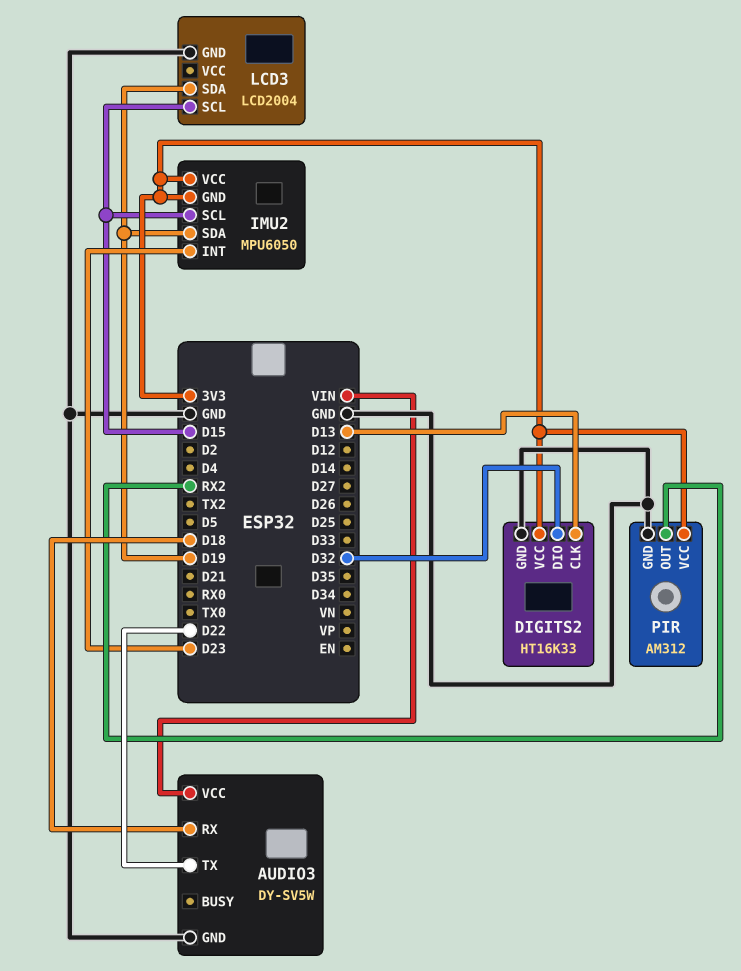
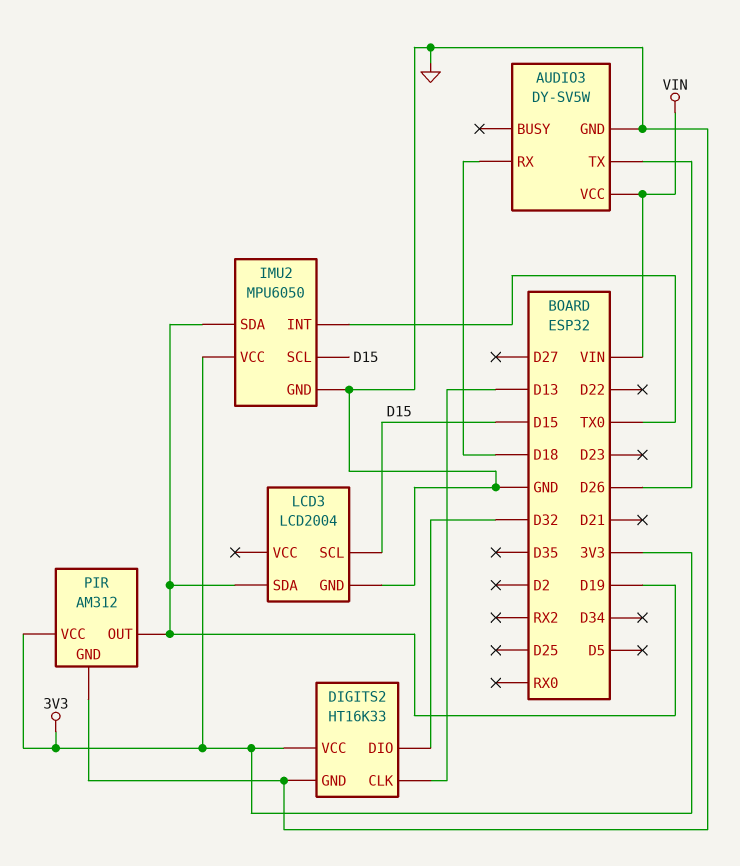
AUDIO3 pin TX: D22 -> D26
IMU2 pin GND: 3V3 -> GND
IMU2 pin INT: D23 -> TX0
PIR pin OUT: RX2 -> D19

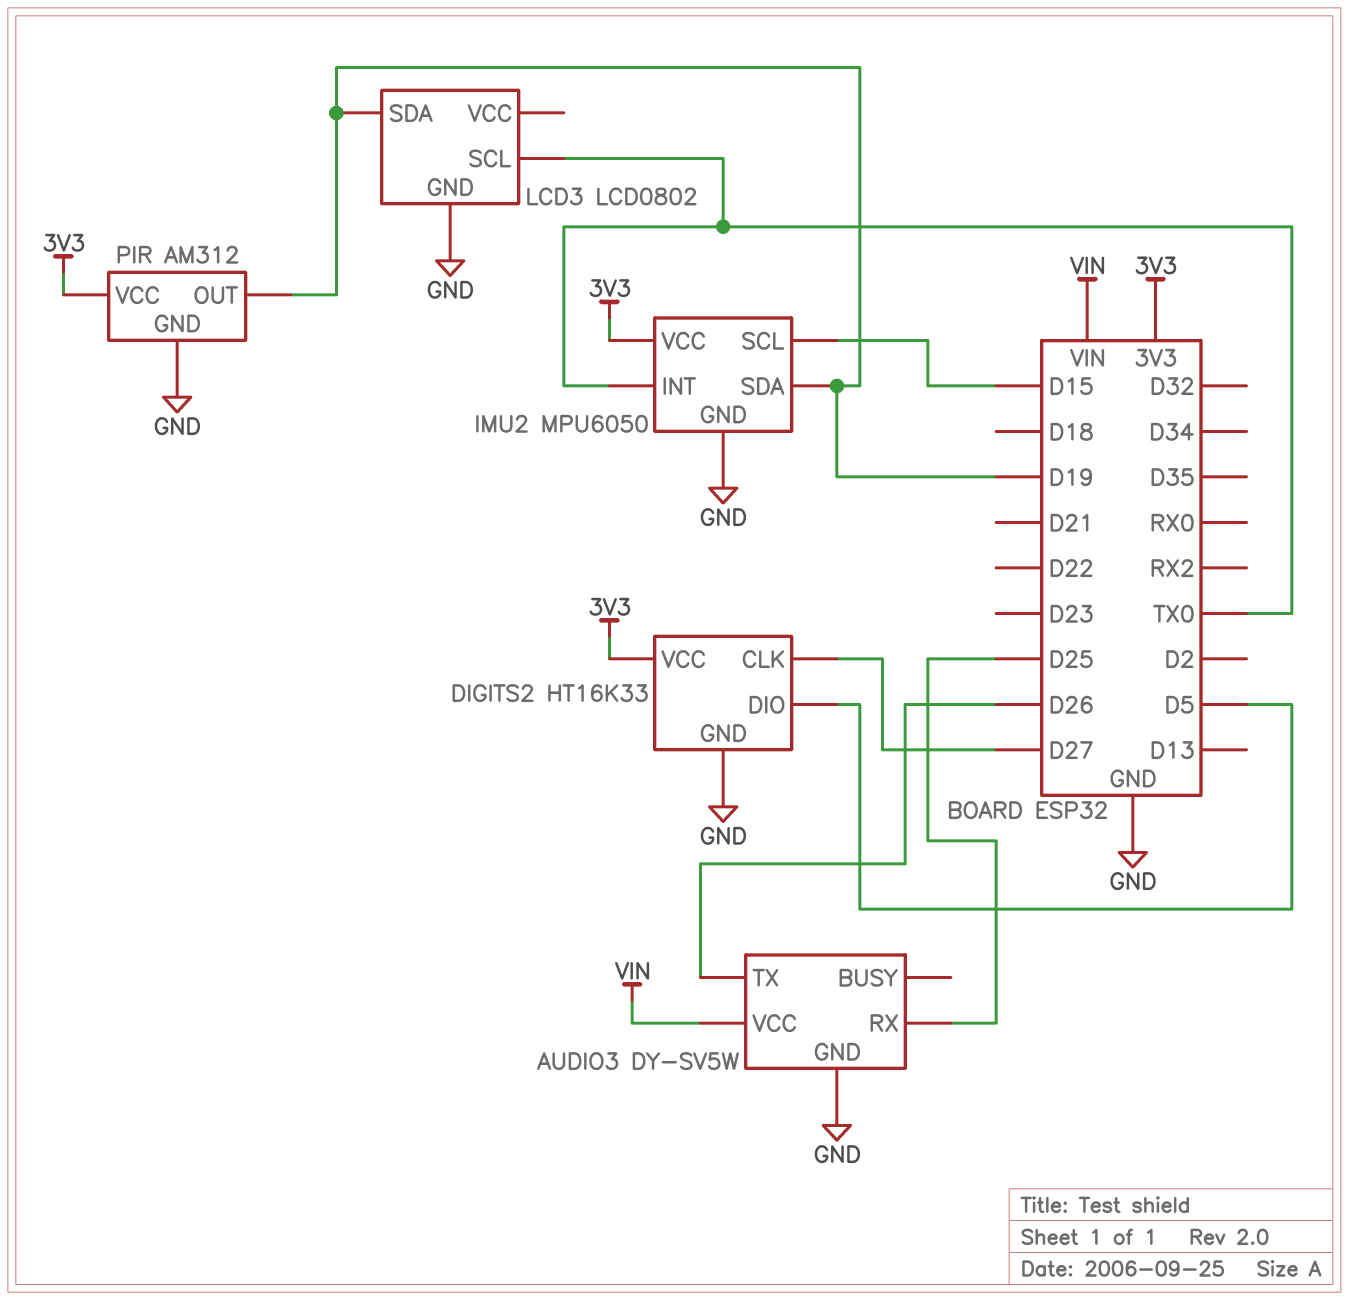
AUDIO3 pin RX: D18 -> D25
DIGITS2 pin CLK: D13 -> D27
DIGITS2 pin DIO: D32 -> D5
LCD3: LCD2004 -> LCD0802
LCD3 pin SCL: D15 -> TX0

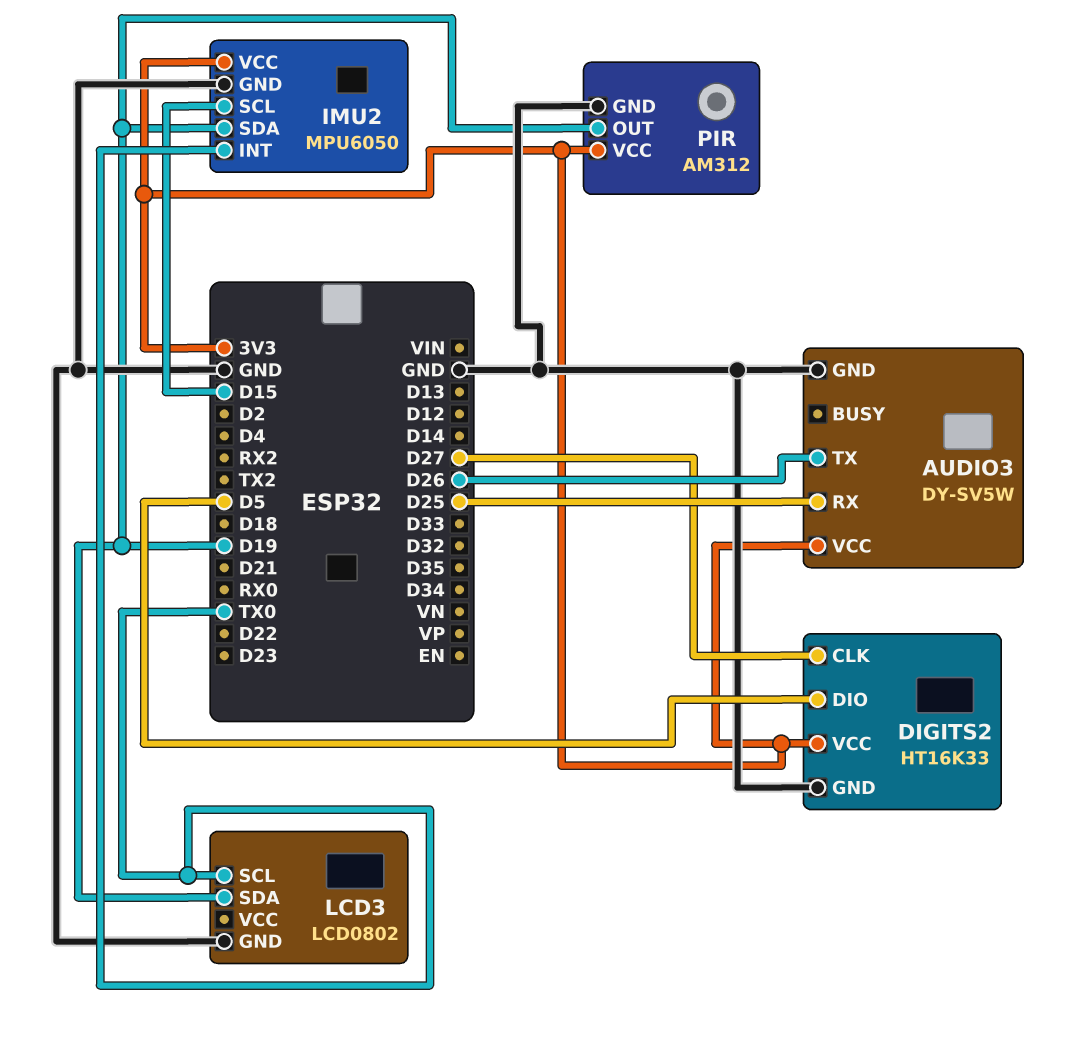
AUDIO3 pin VCC: VIN -> 3V3

